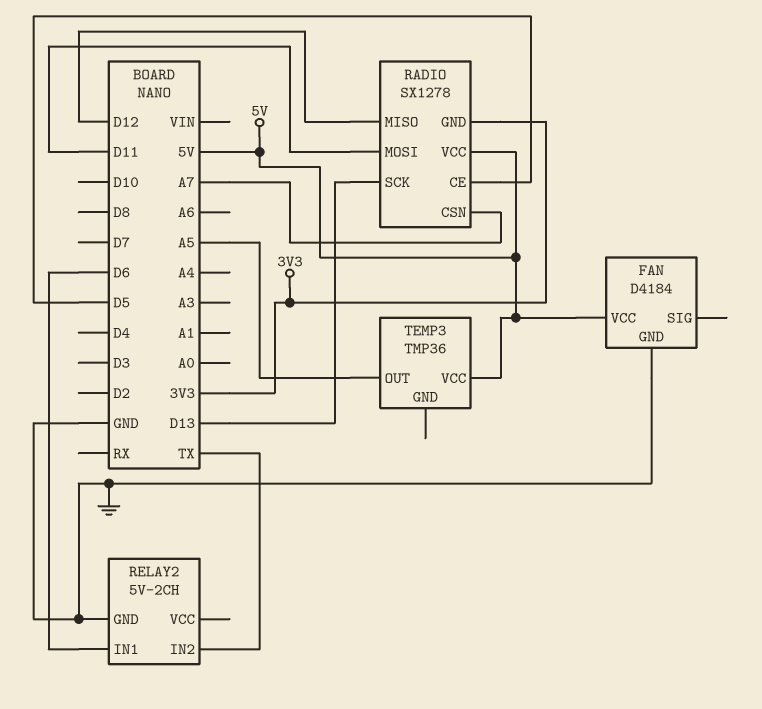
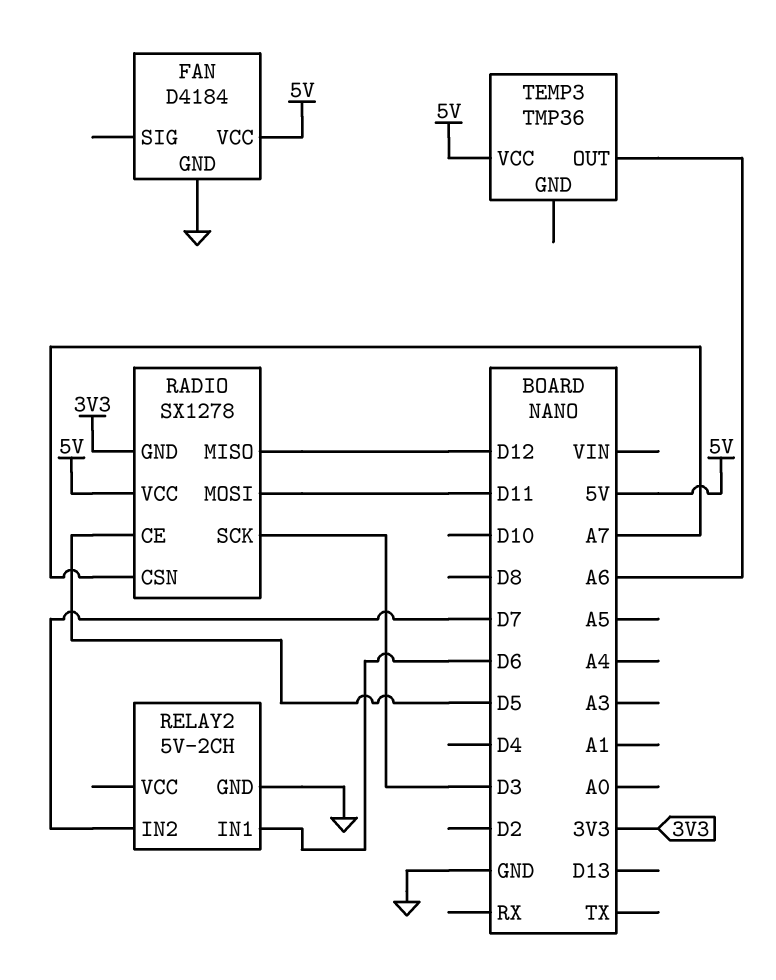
RADIO pin SCK: D13 -> D3
RELAY2 pin IN2: TX -> D7
TEMP3 pin OUT: A5 -> A6

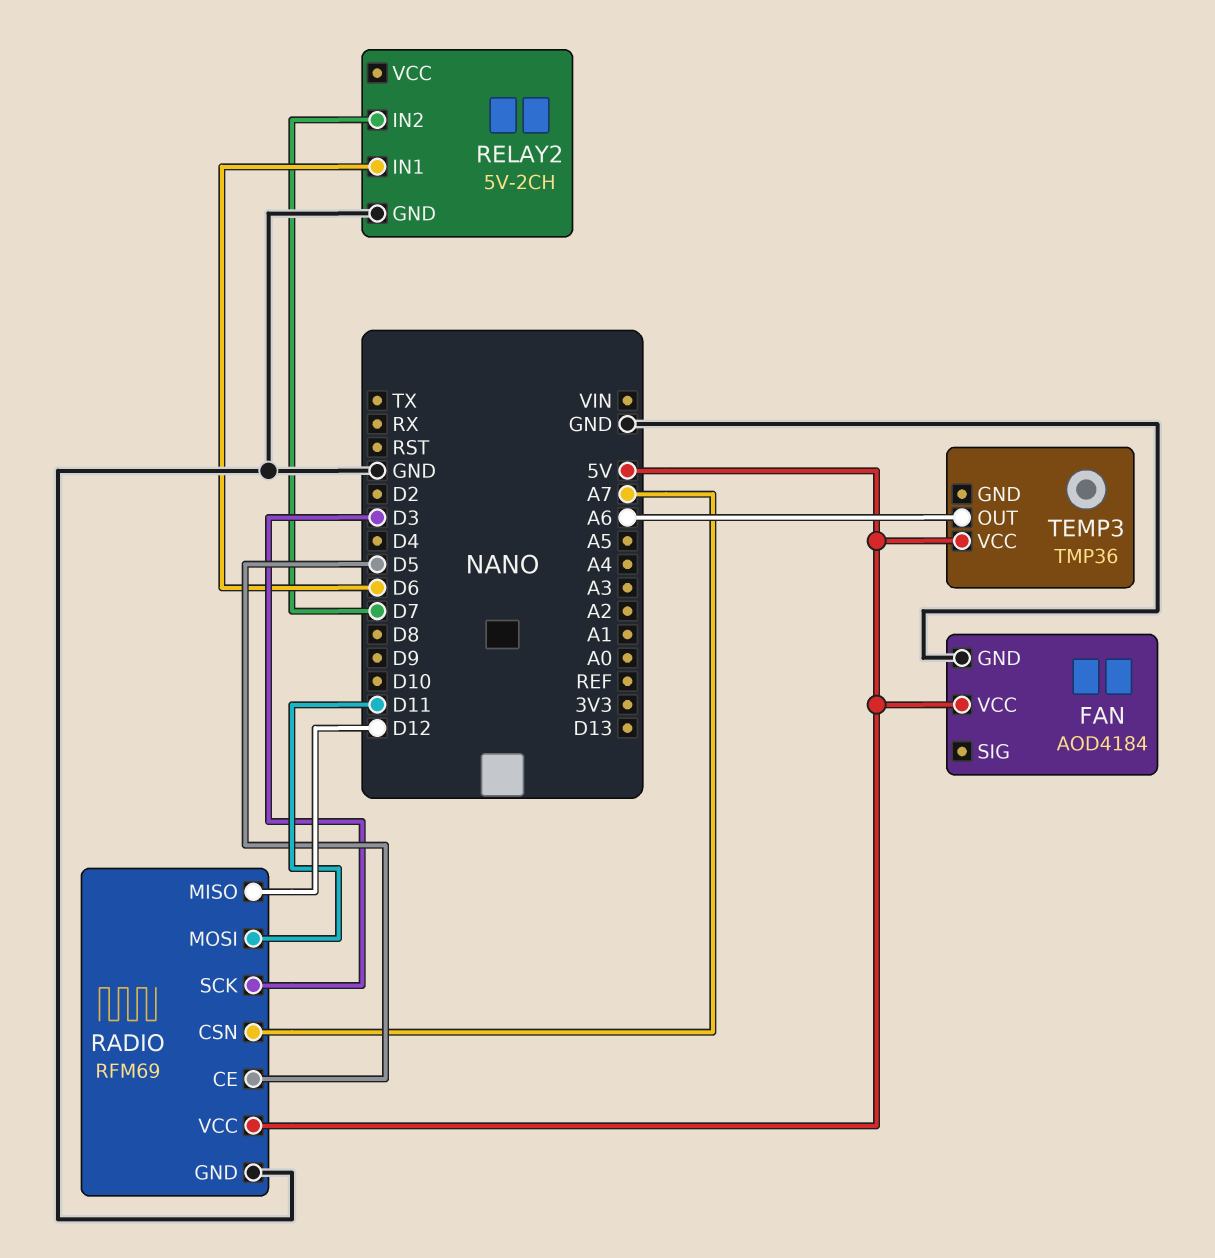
FAN: D4184 -> AOD4184
RADIO: SX1278 -> RFM69
RADIO pin GND: 3V3 -> GND

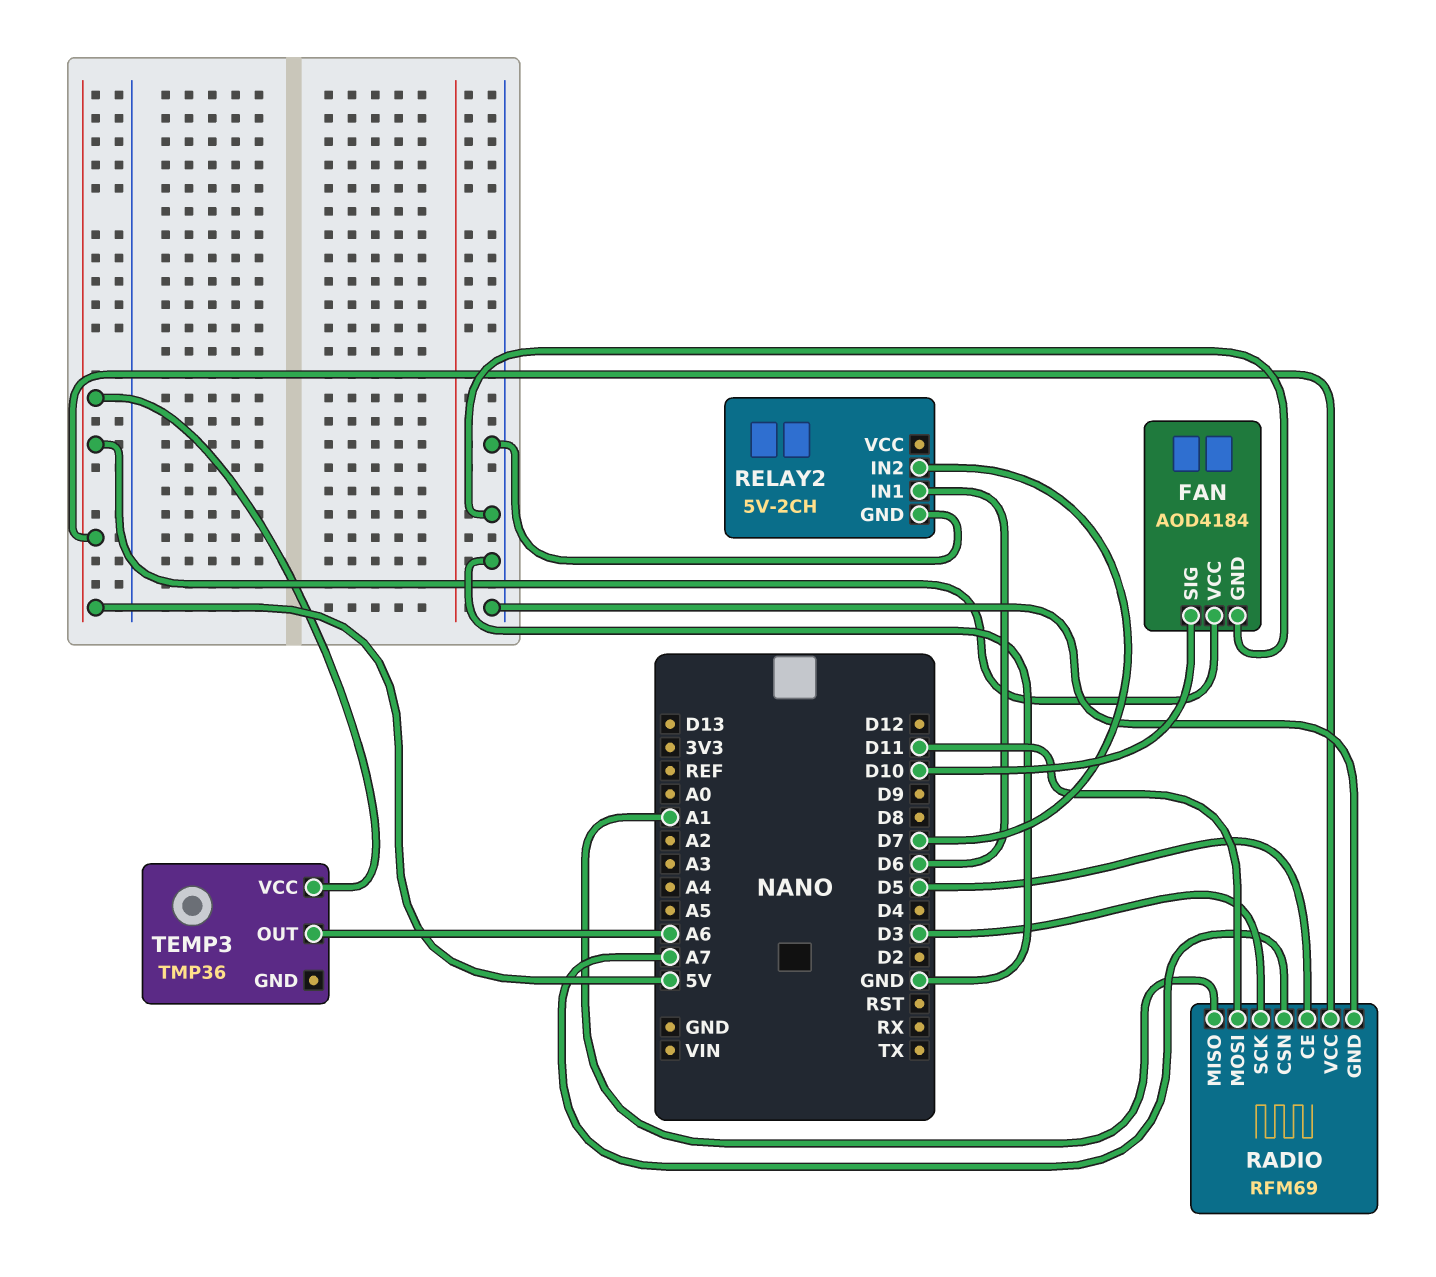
FAN pin SIG: none -> D10
RADIO pin MISO: D12 -> A1

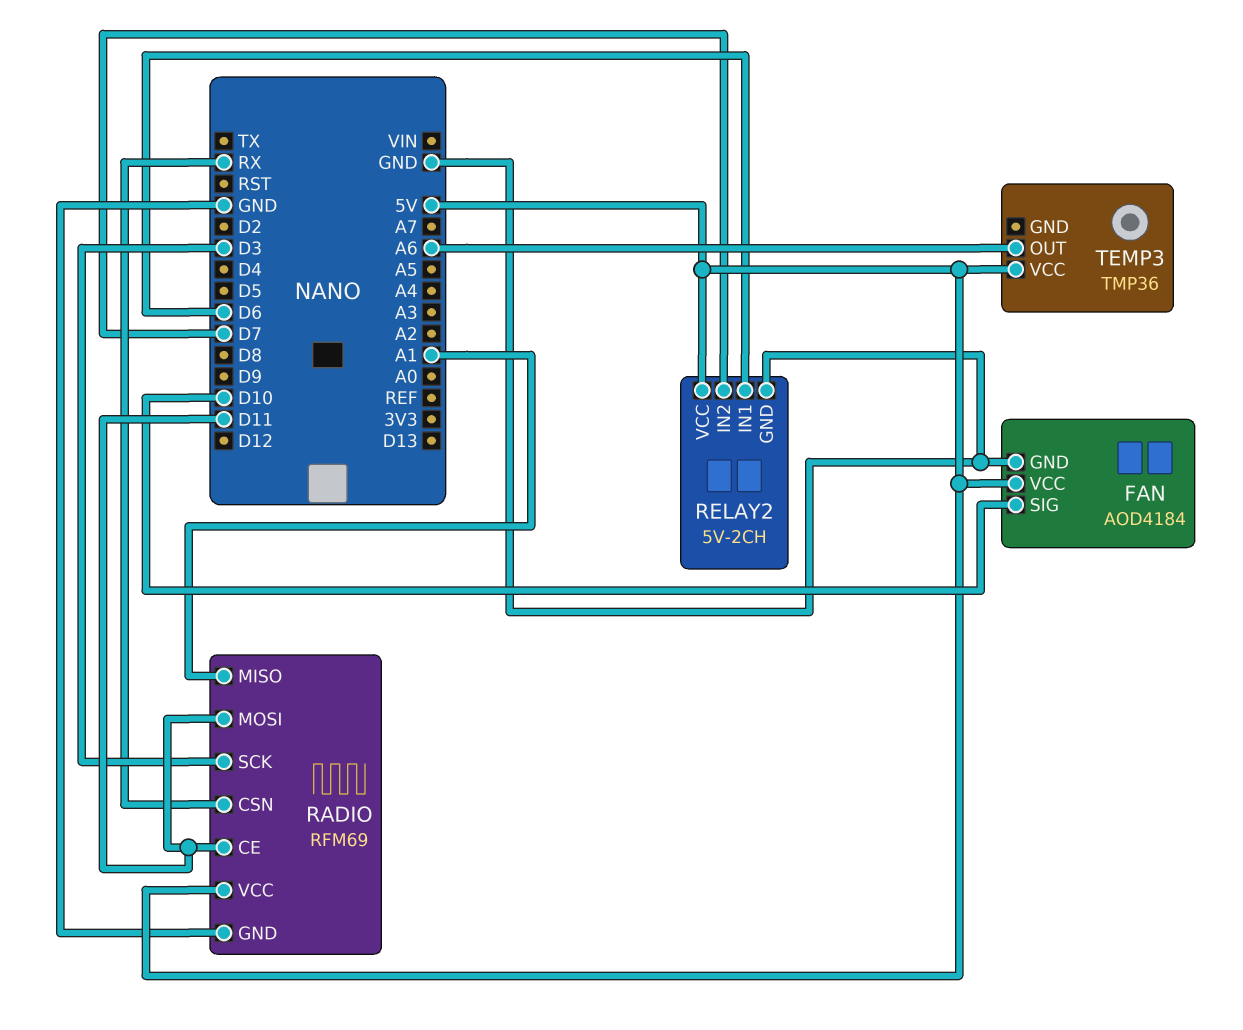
RADIO pin CE: D5 -> D11
RADIO pin CSN: A7 -> RX
RELAY2 pin VCC: none -> 5V

